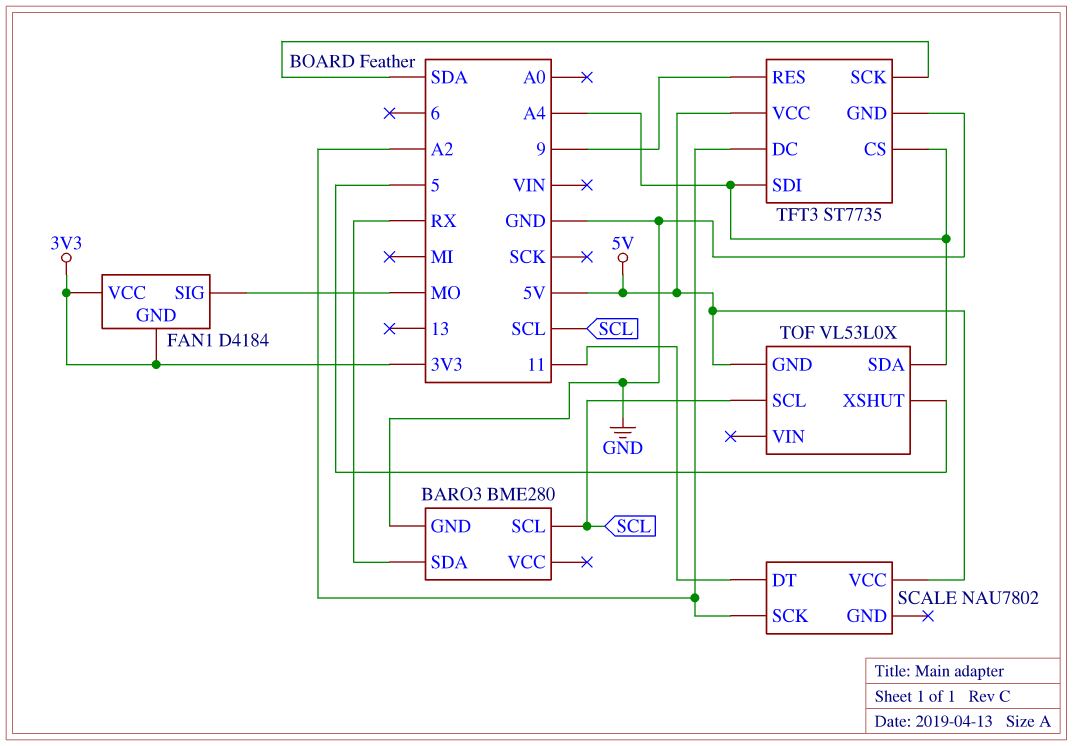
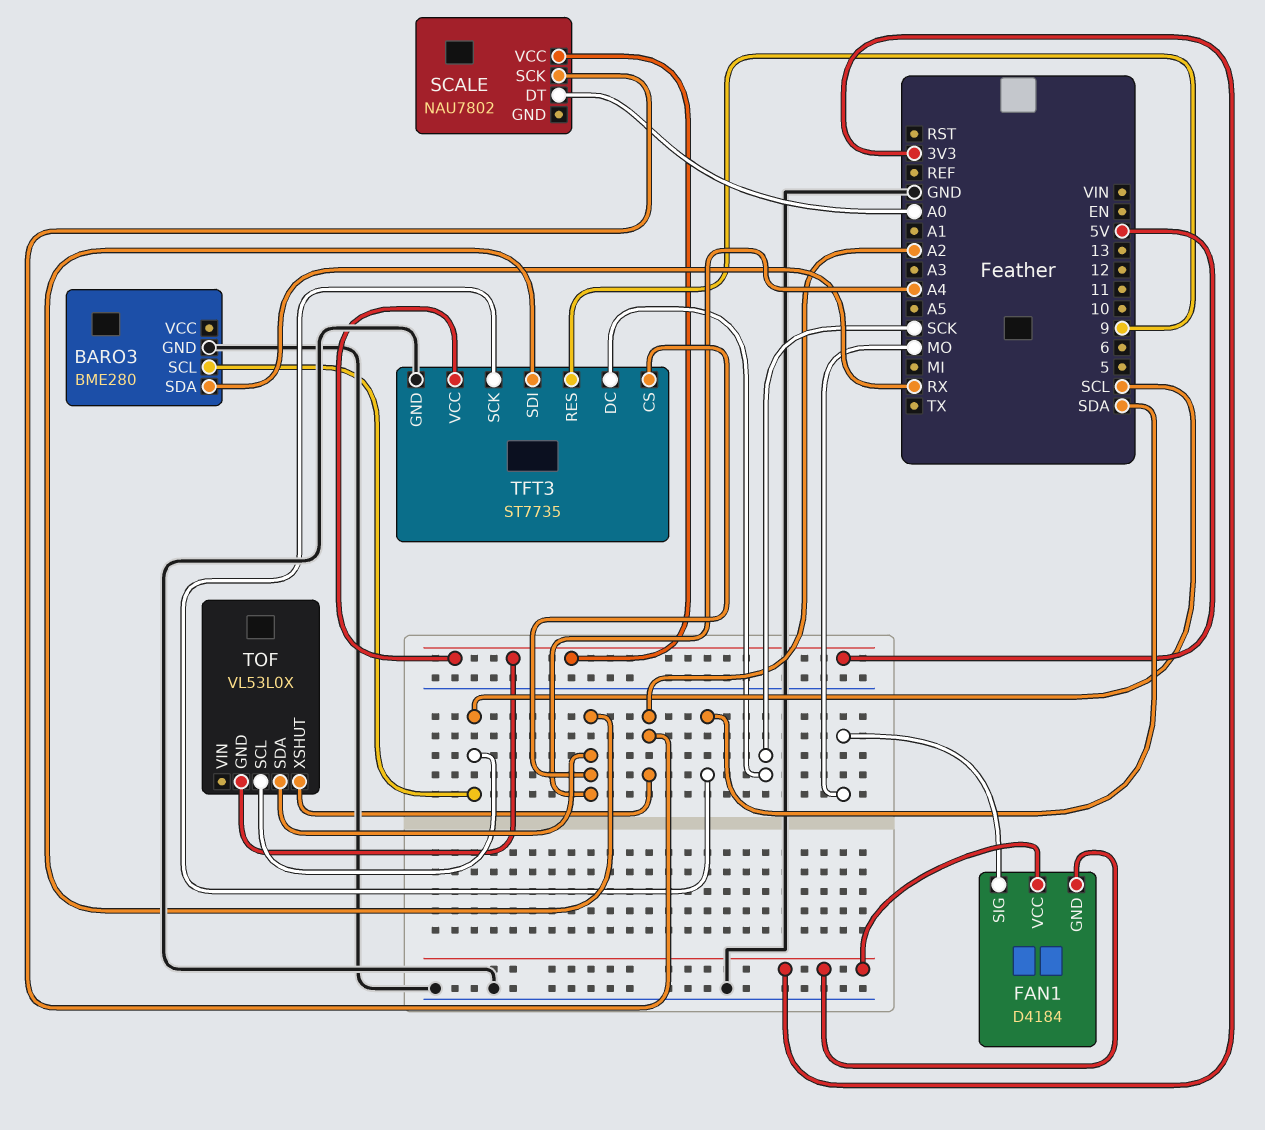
SCALE pin DT: 11 -> A0
TFT3 pin DC: A2 -> SCK
TOF pin XSHUT: 5 -> A2

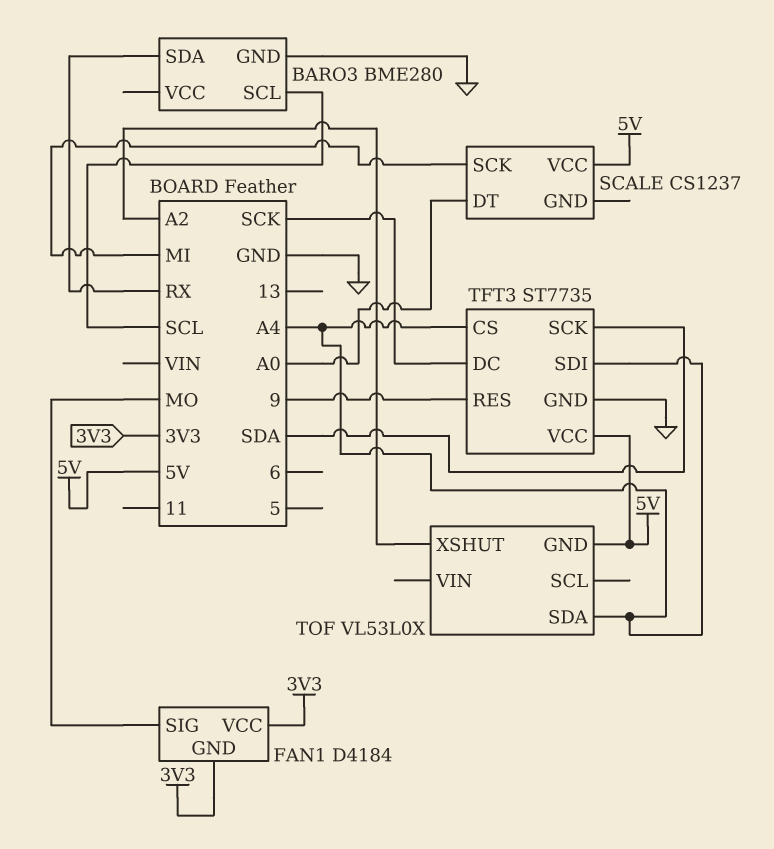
SCALE: NAU7802 -> CS1237
SCALE pin SCK: A2 -> MI
TOF pin SCL: SCL -> none

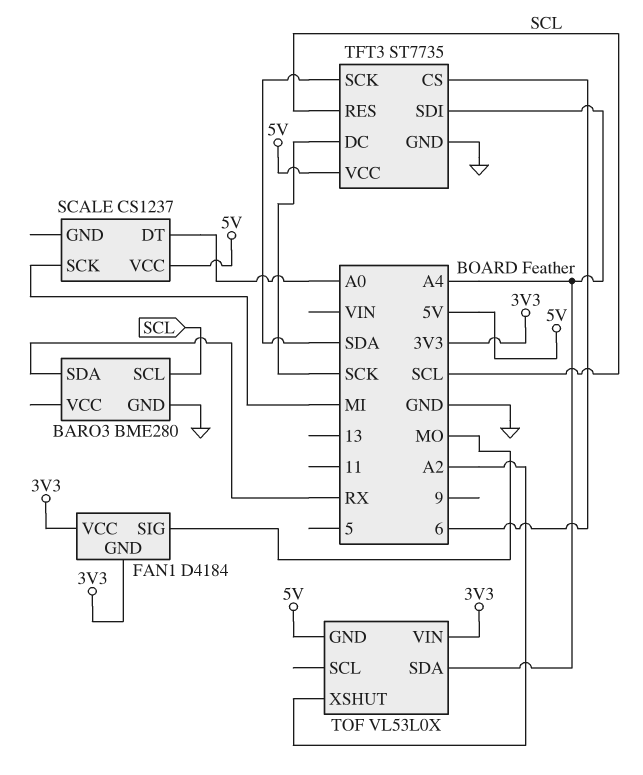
TFT3 pin CS: A4 -> 6
TFT3 pin RES: 9 -> SCL
TOF pin VIN: none -> 3V3

